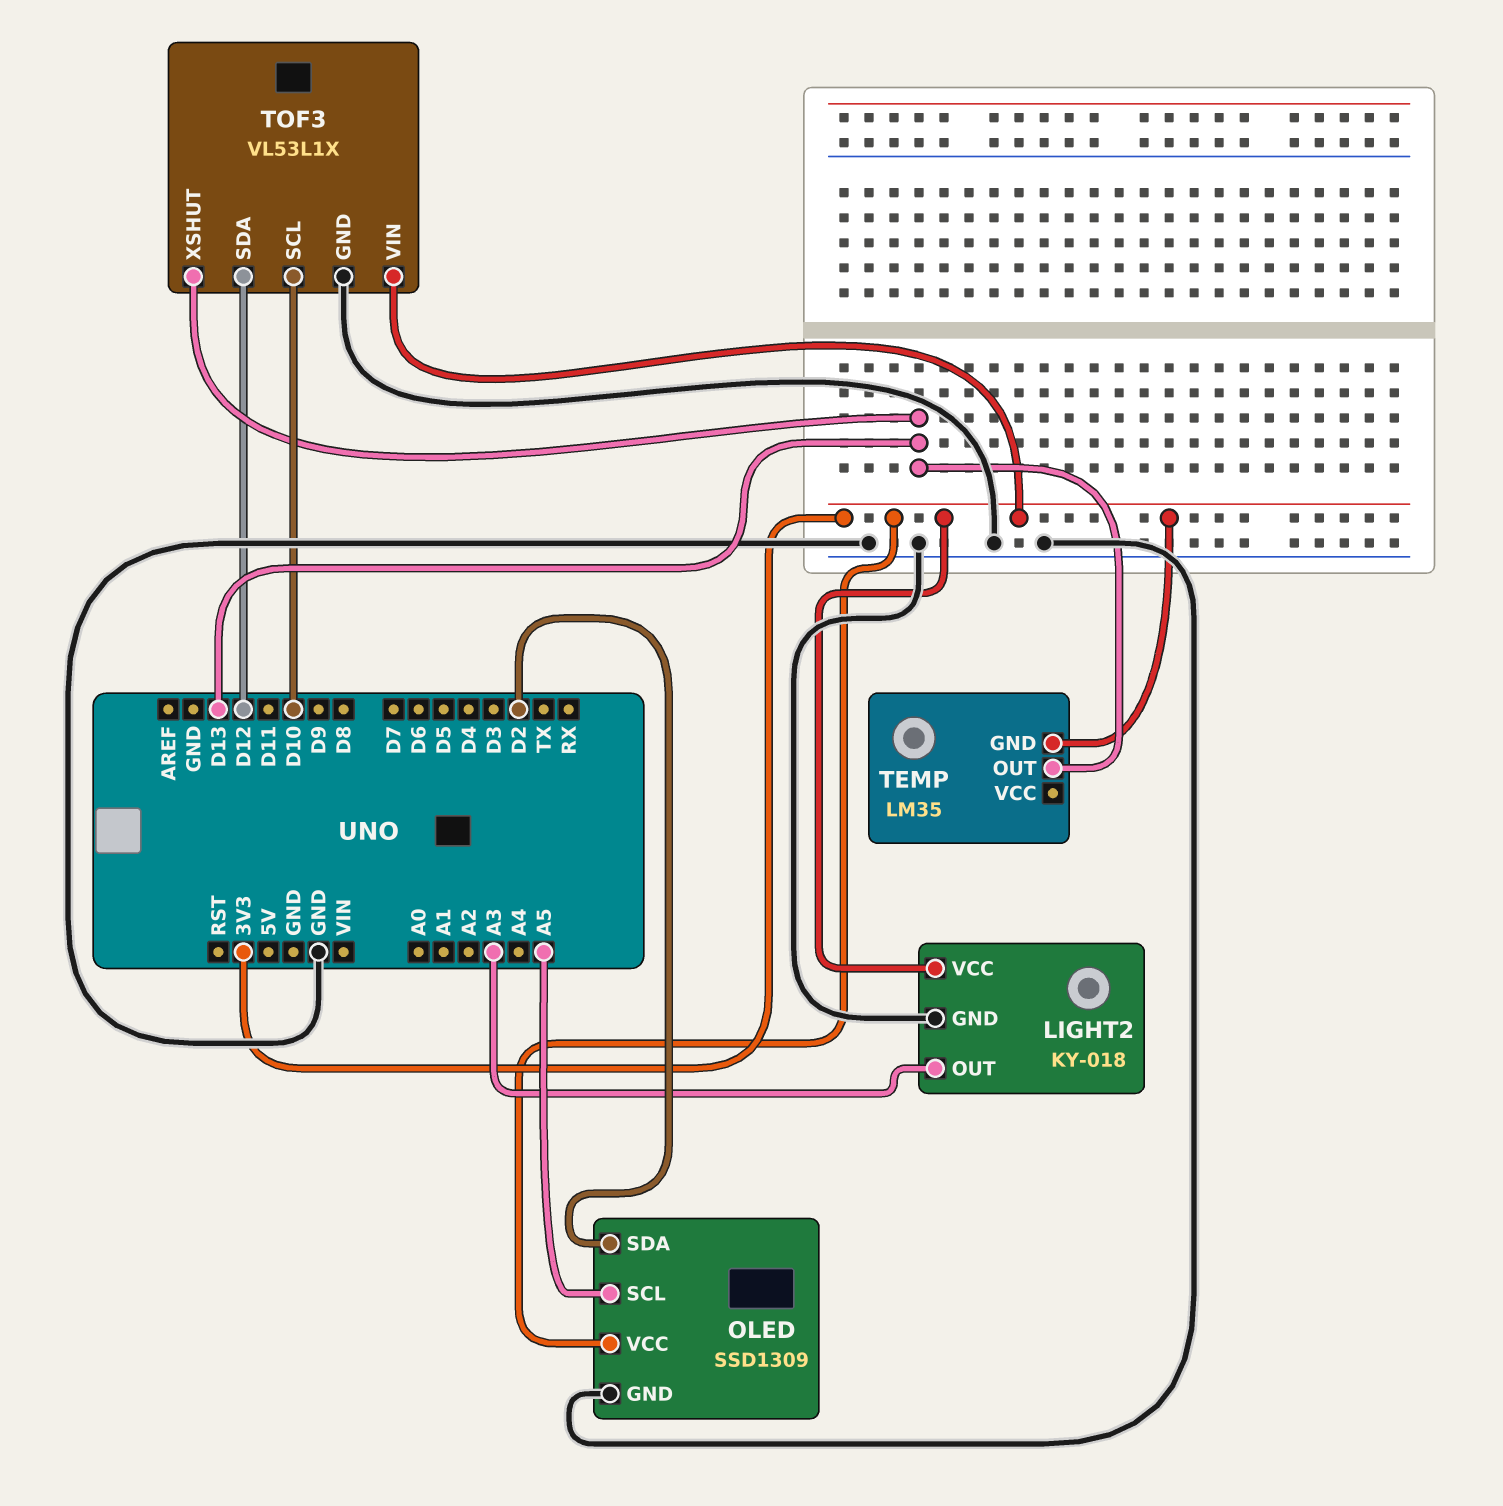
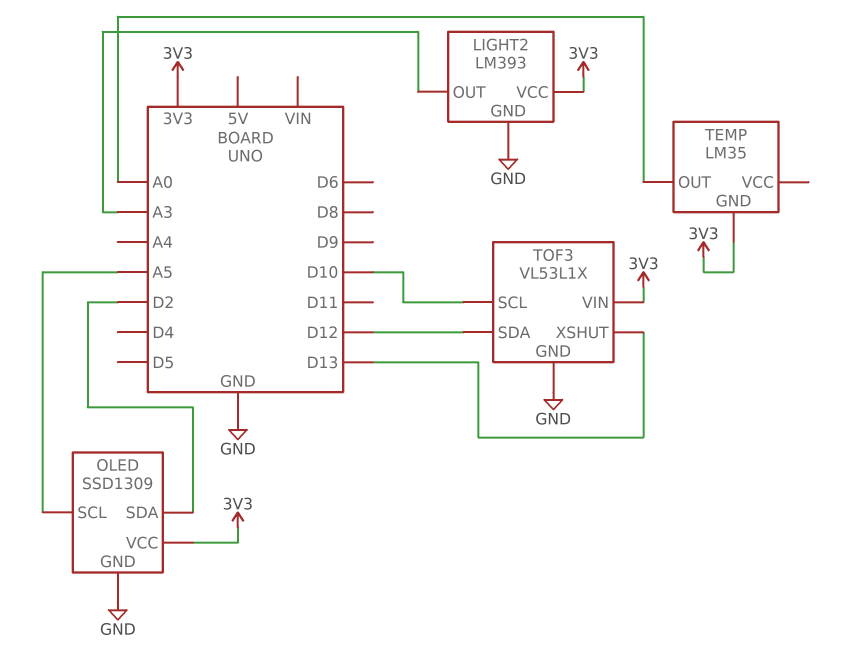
LIGHT2: KY-018 -> LM393
TEMP pin OUT: D13 -> A0

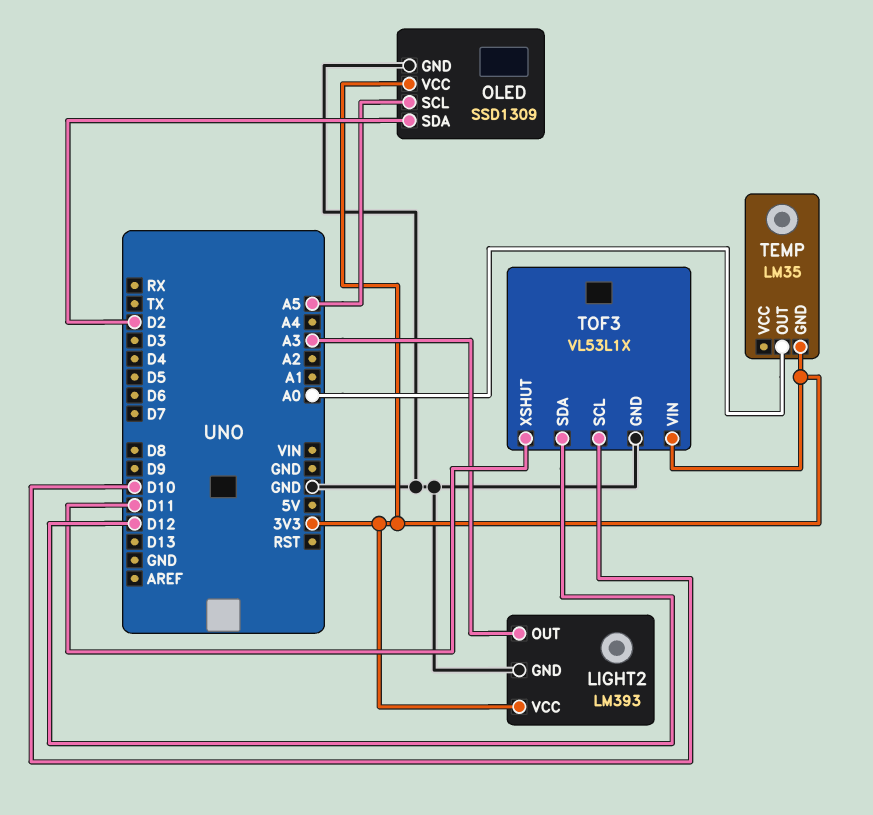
TOF3 pin XSHUT: D13 -> D11

